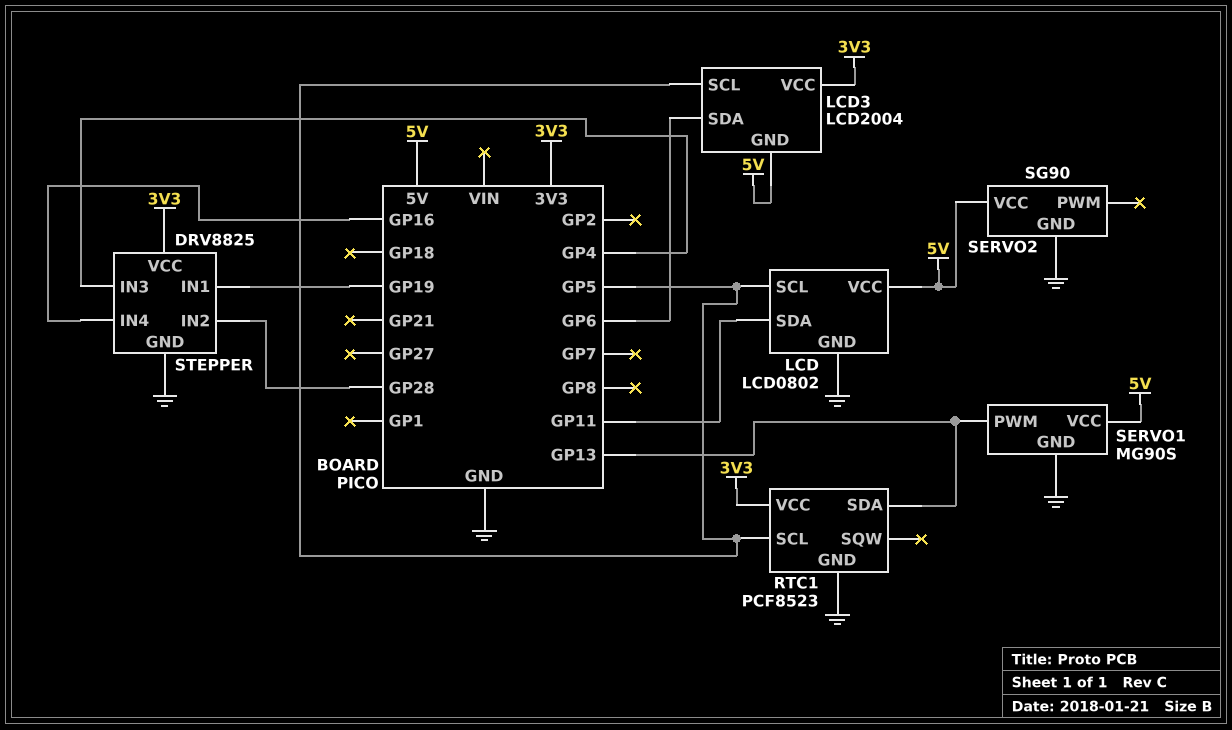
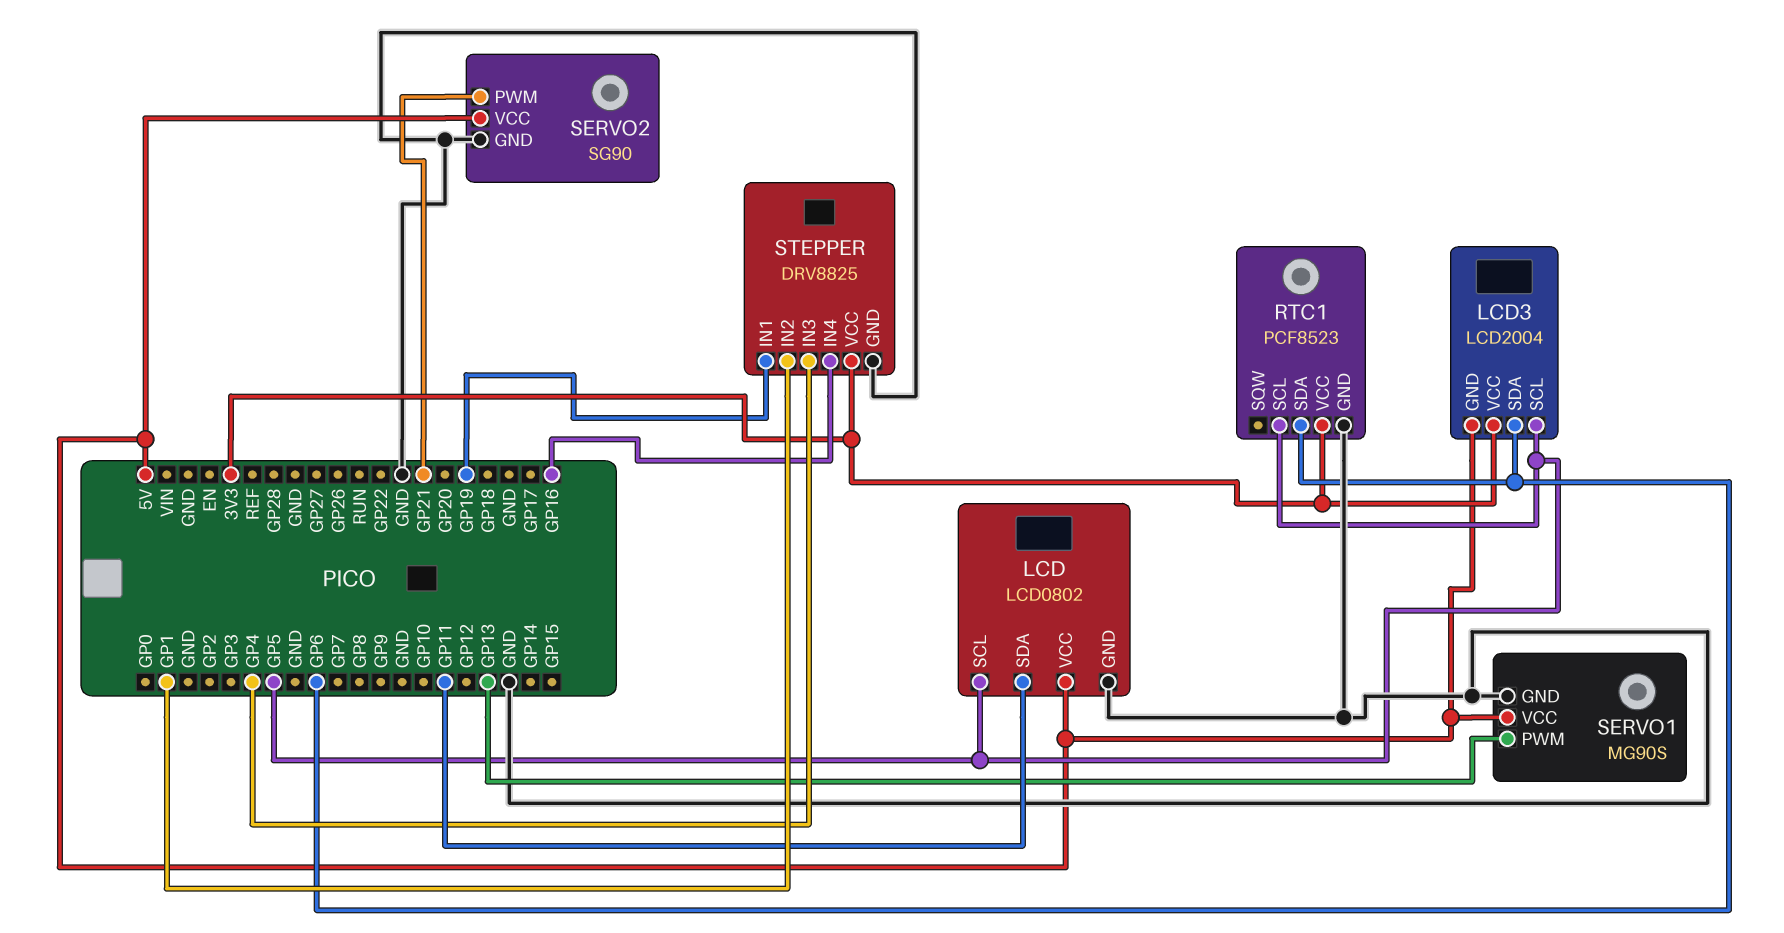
RTC1 pin SDA: GP13 -> GP6
SERVO2 pin PWM: none -> GP21
STEPPER pin IN2: GP28 -> GP1

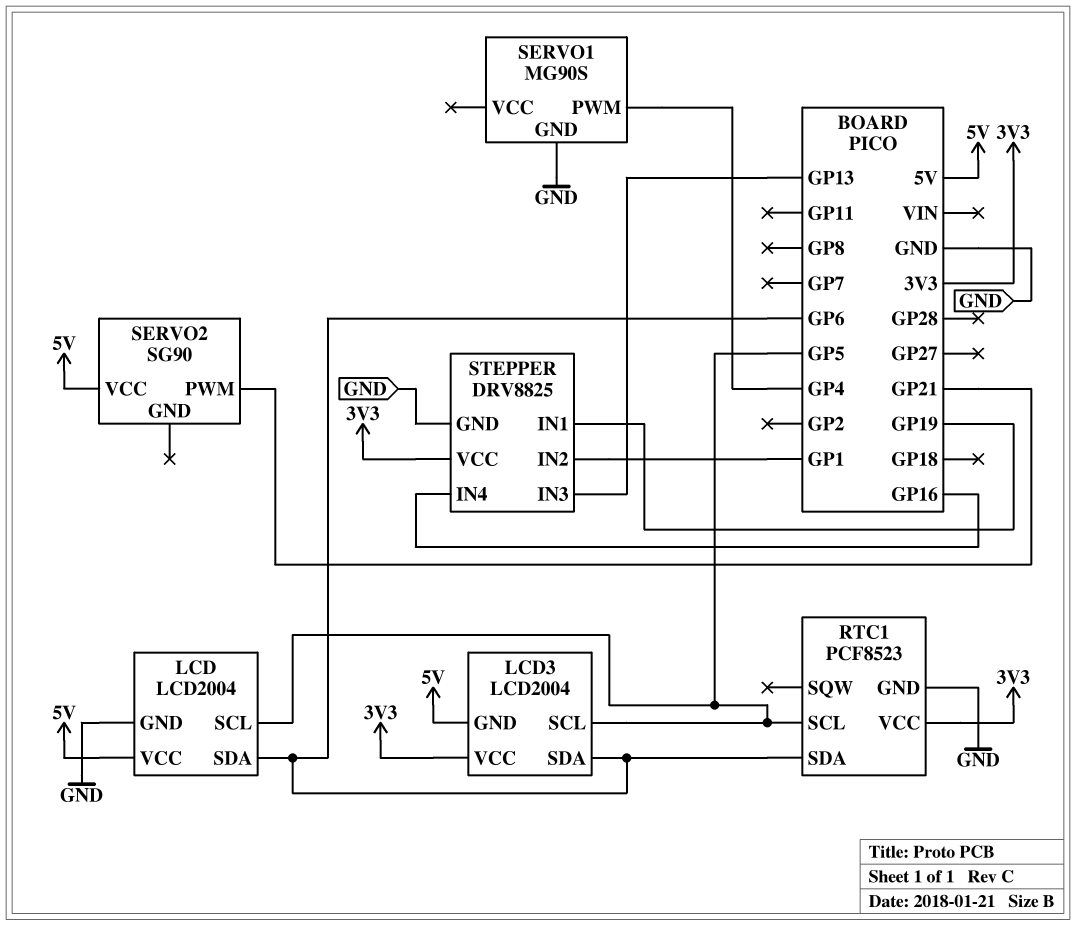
LCD: LCD0802 -> LCD2004
LCD pin SDA: GP11 -> GP6
SERVO1 pin PWM: GP13 -> GP4
SERVO1 pin VCC: 5V -> none
SERVO2 pin GND: GND -> none
STEPPER pin IN3: GP4 -> GP13

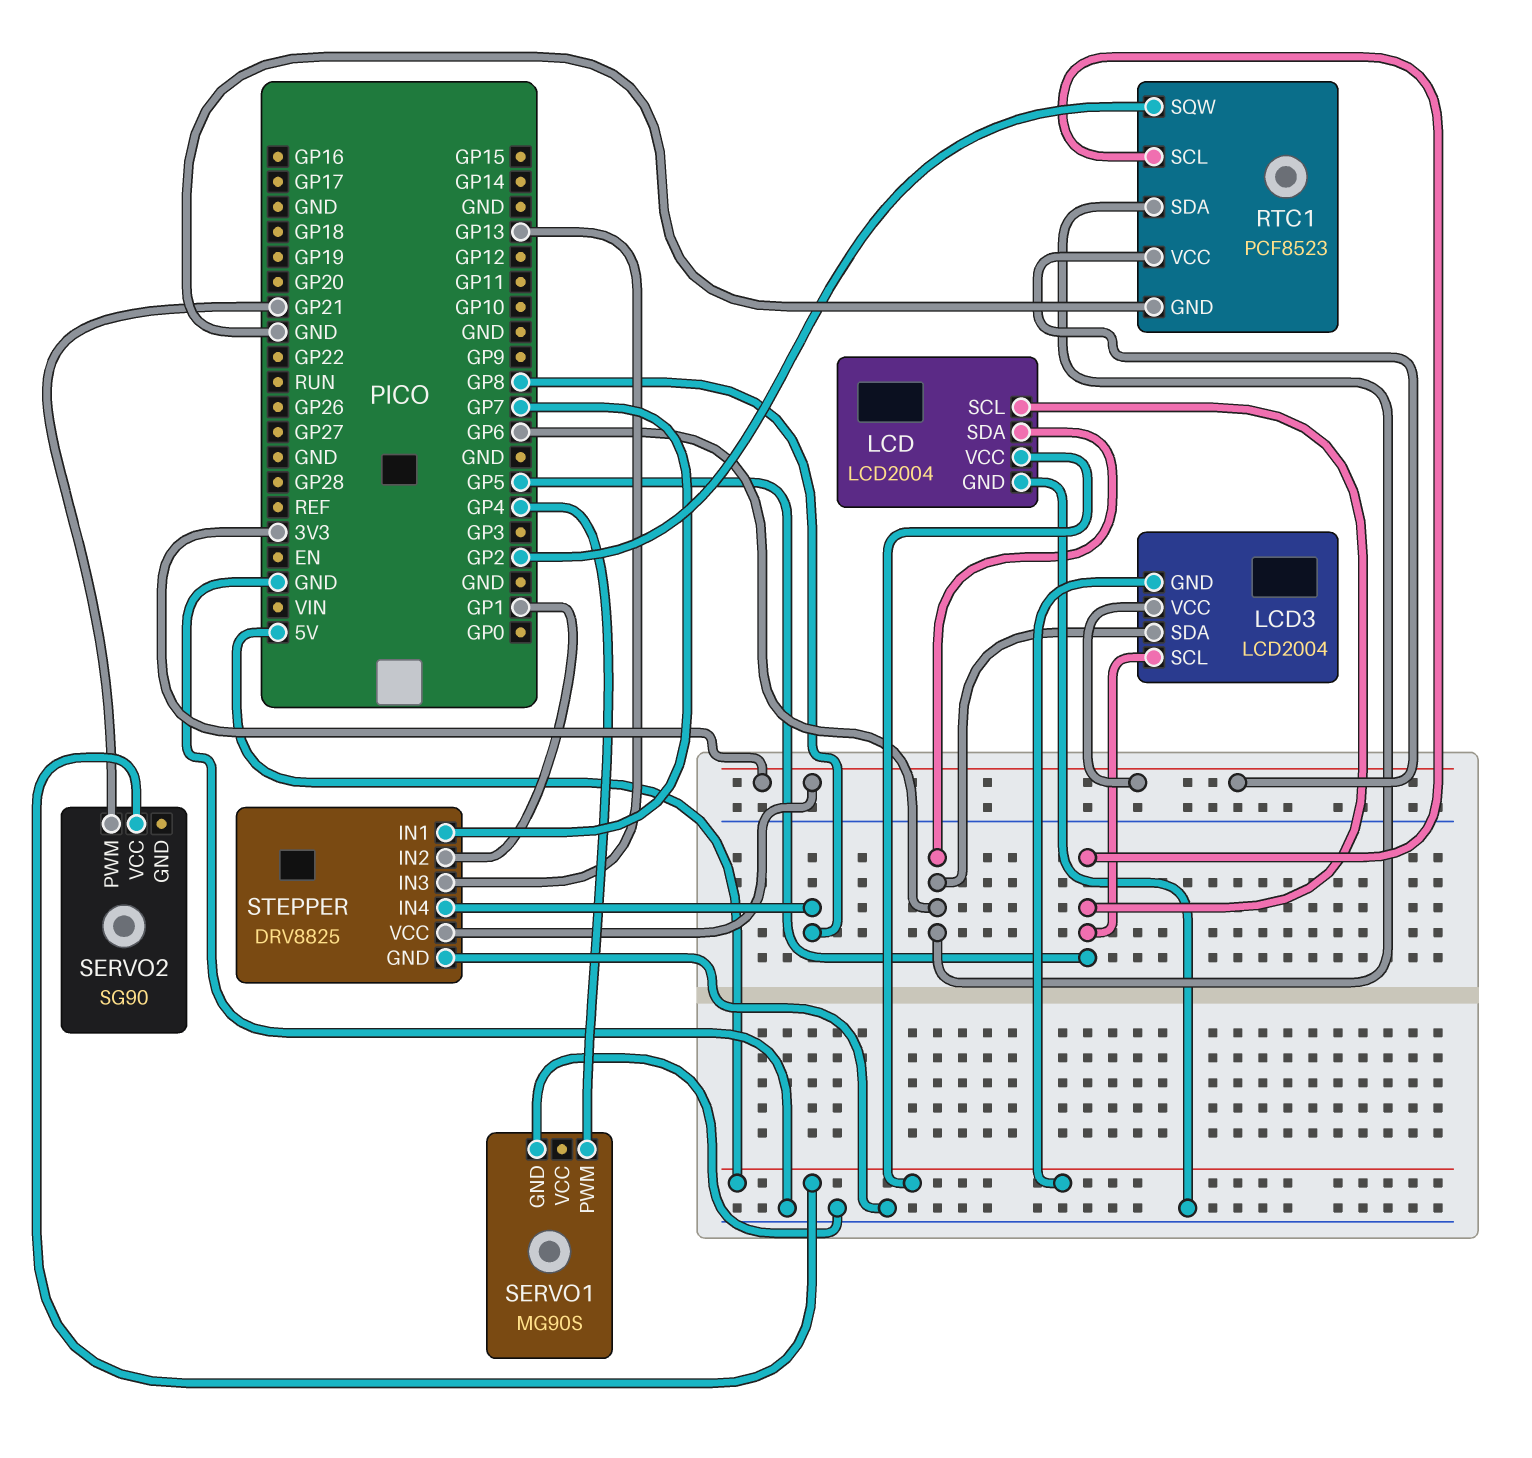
RTC1 pin SQW: none -> GP2
STEPPER pin IN1: GP19 -> GP7
STEPPER pin IN4: GP16 -> GP8

